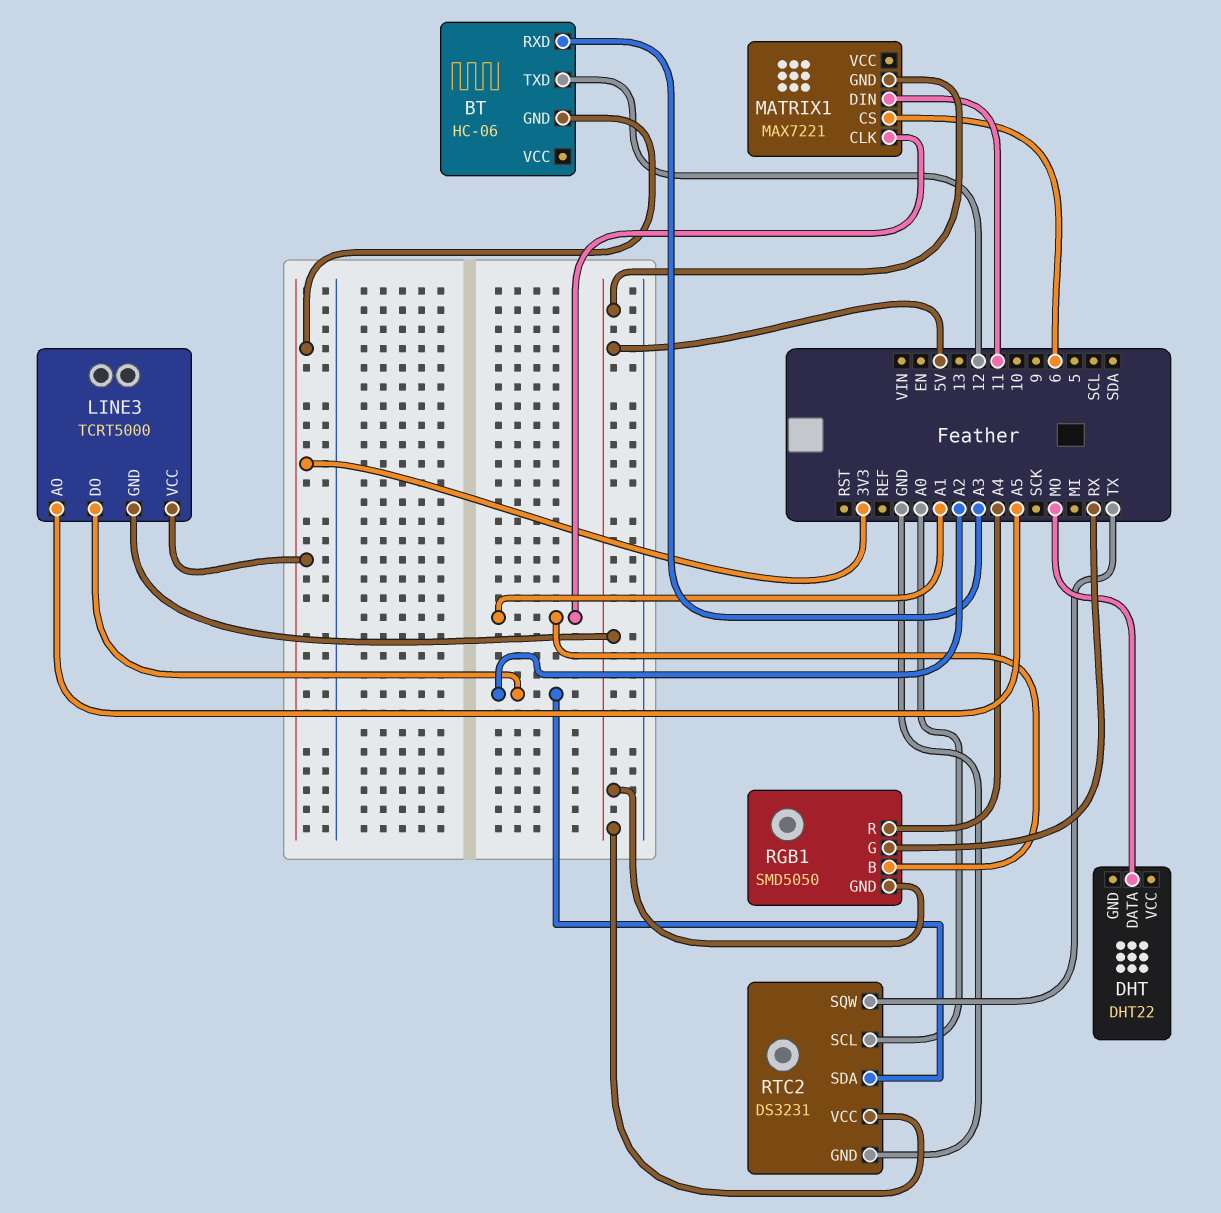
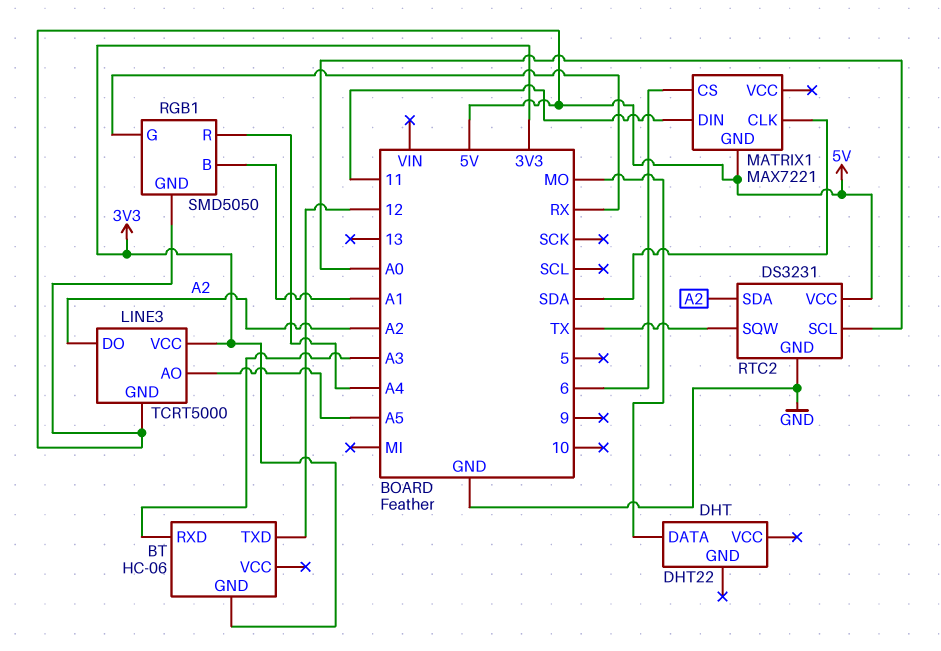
MATRIX1 pin CLK: A1 -> SDA

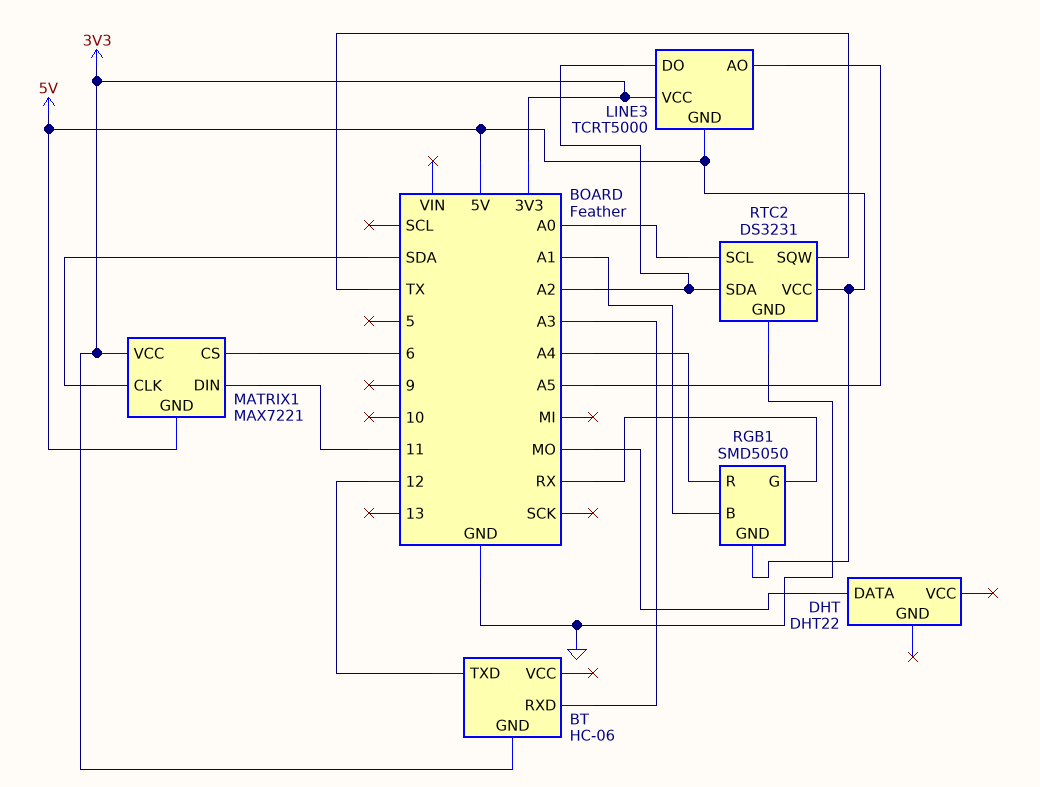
MATRIX1 pin VCC: none -> 3V3

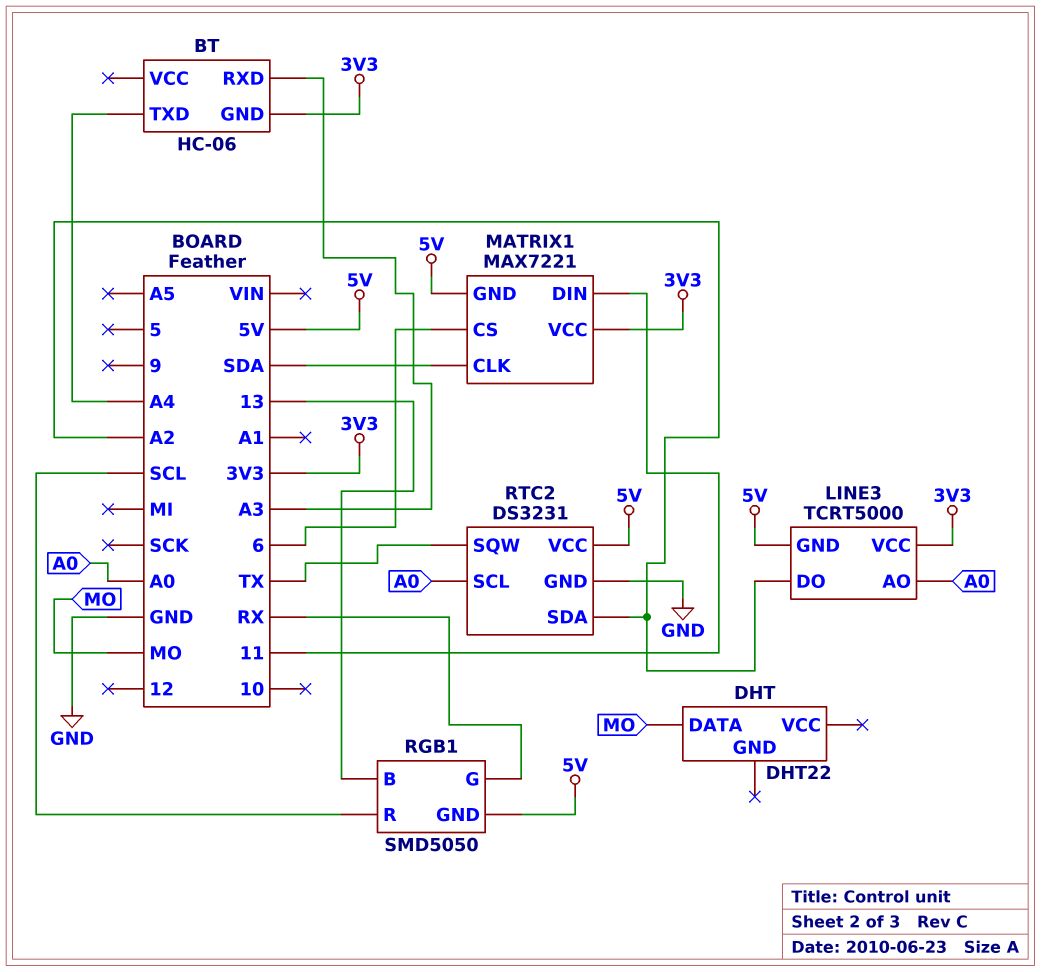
BT pin TXD: 12 -> A4
LINE3 pin AO: A5 -> A0
RGB1 pin B: A1 -> 13
RGB1 pin R: A4 -> SCL

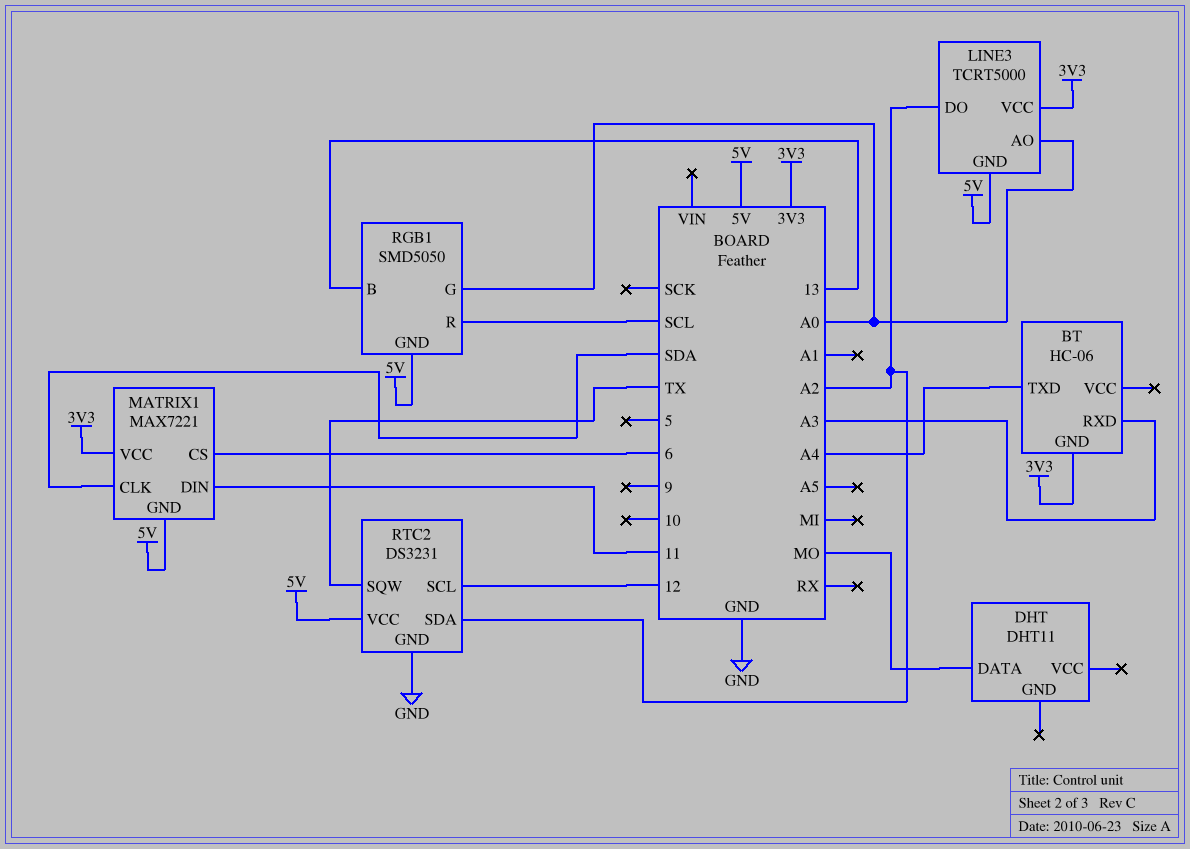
DHT: DHT22 -> DHT11
RGB1 pin G: RX -> A0
RTC2 pin SCL: A0 -> 12

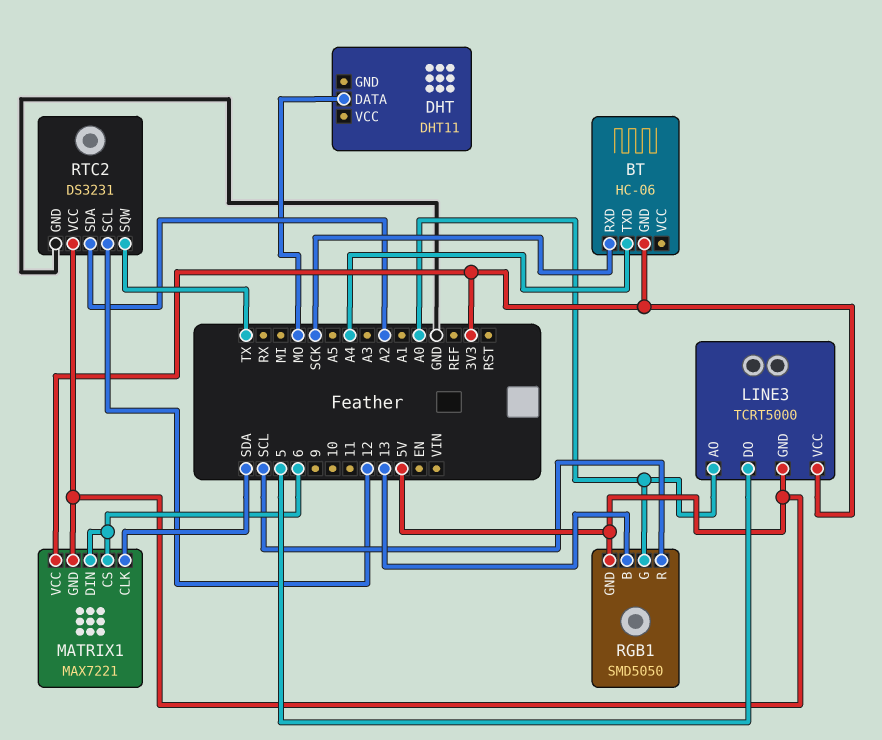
BT pin RXD: A3 -> SCK
LINE3 pin DO: A2 -> 5
MATRIX1 pin DIN: 11 -> 6

